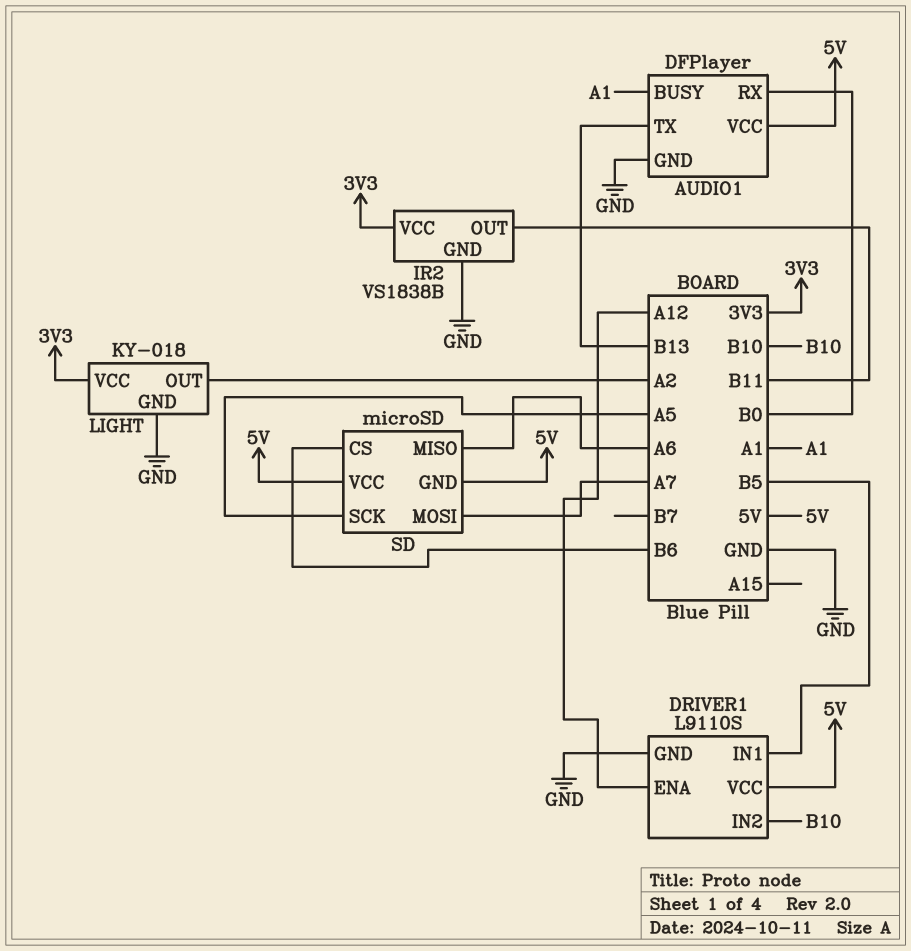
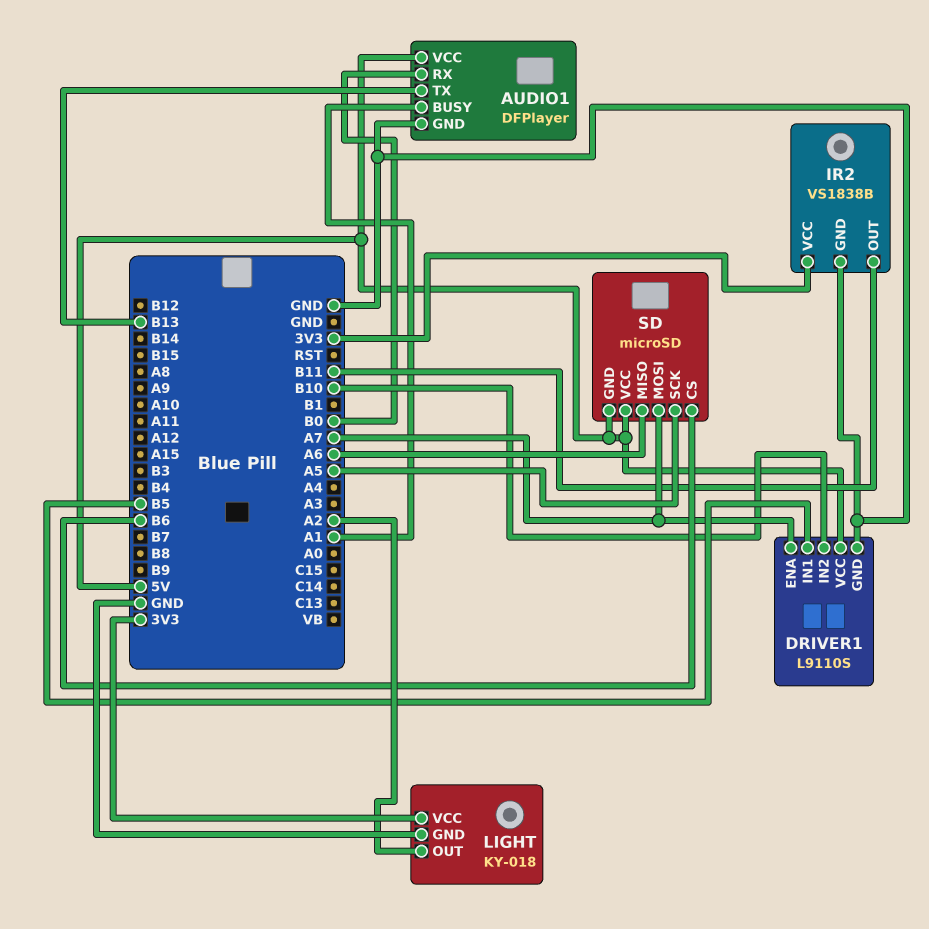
DRIVER1 pin ENA: A12 -> A7

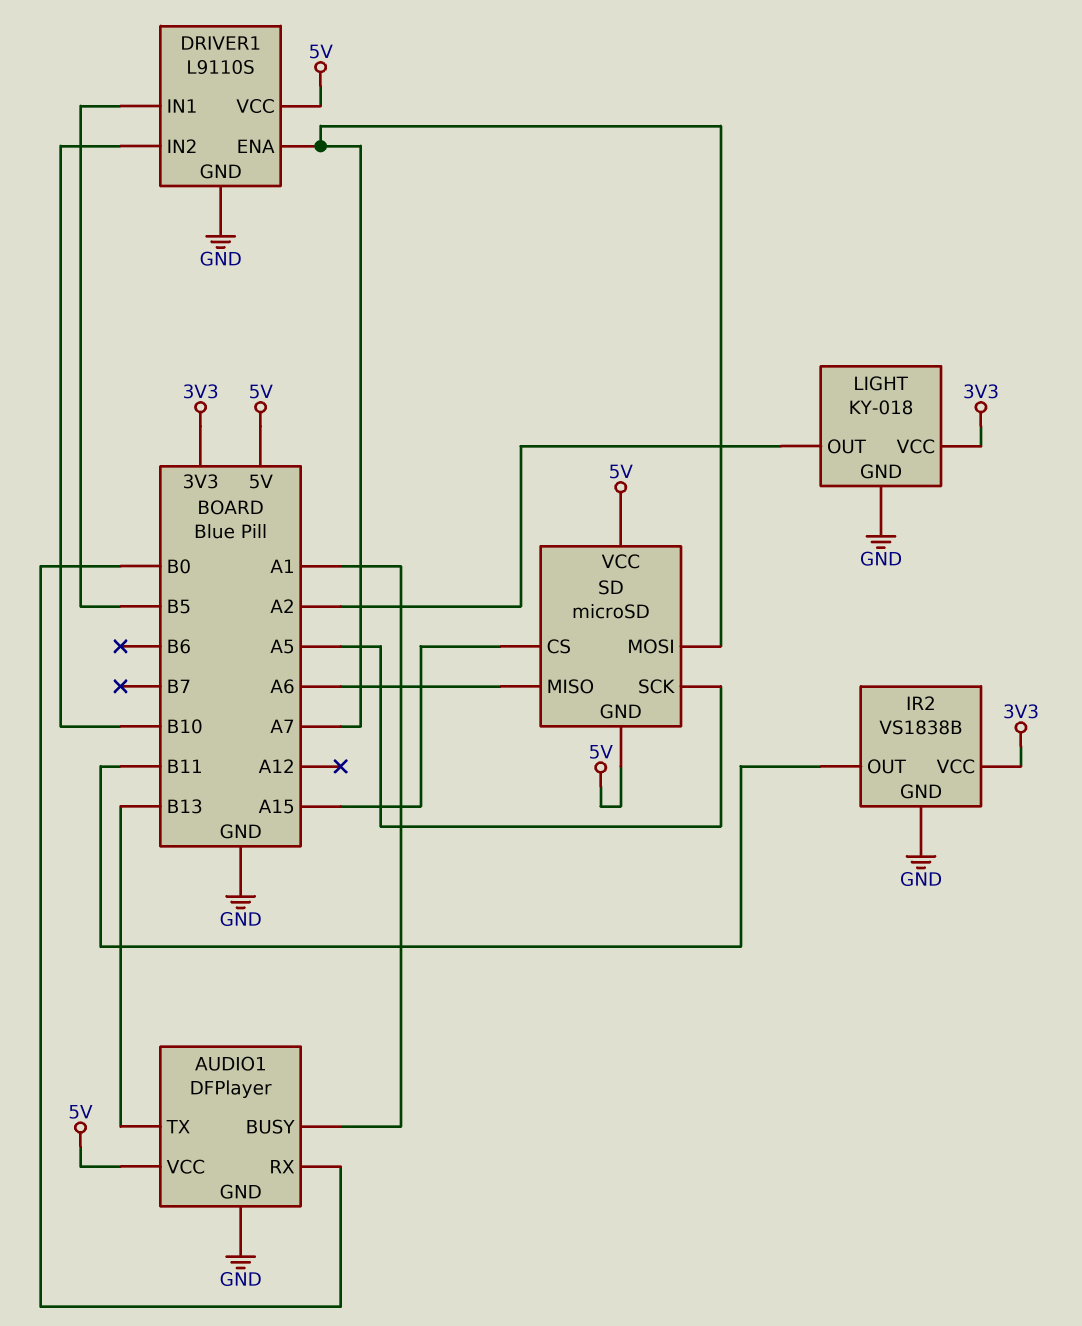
SD pin CS: B6 -> A15

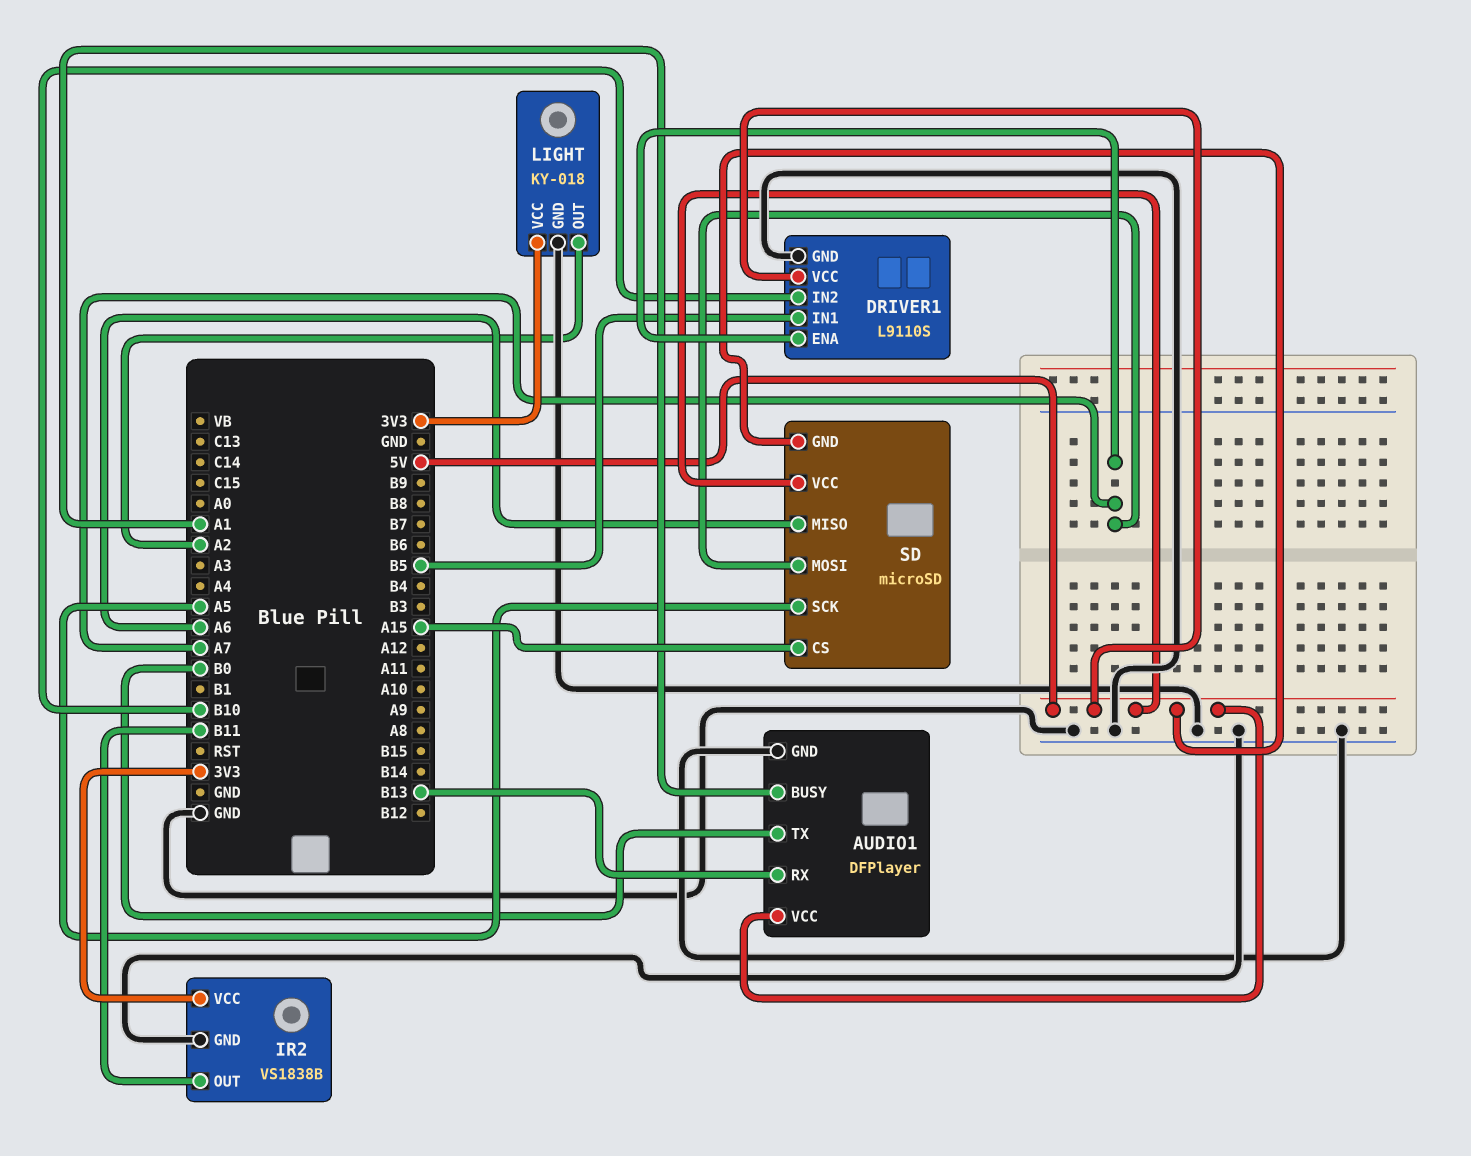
AUDIO1 pin RX: B0 -> B13
AUDIO1 pin TX: B13 -> B0

